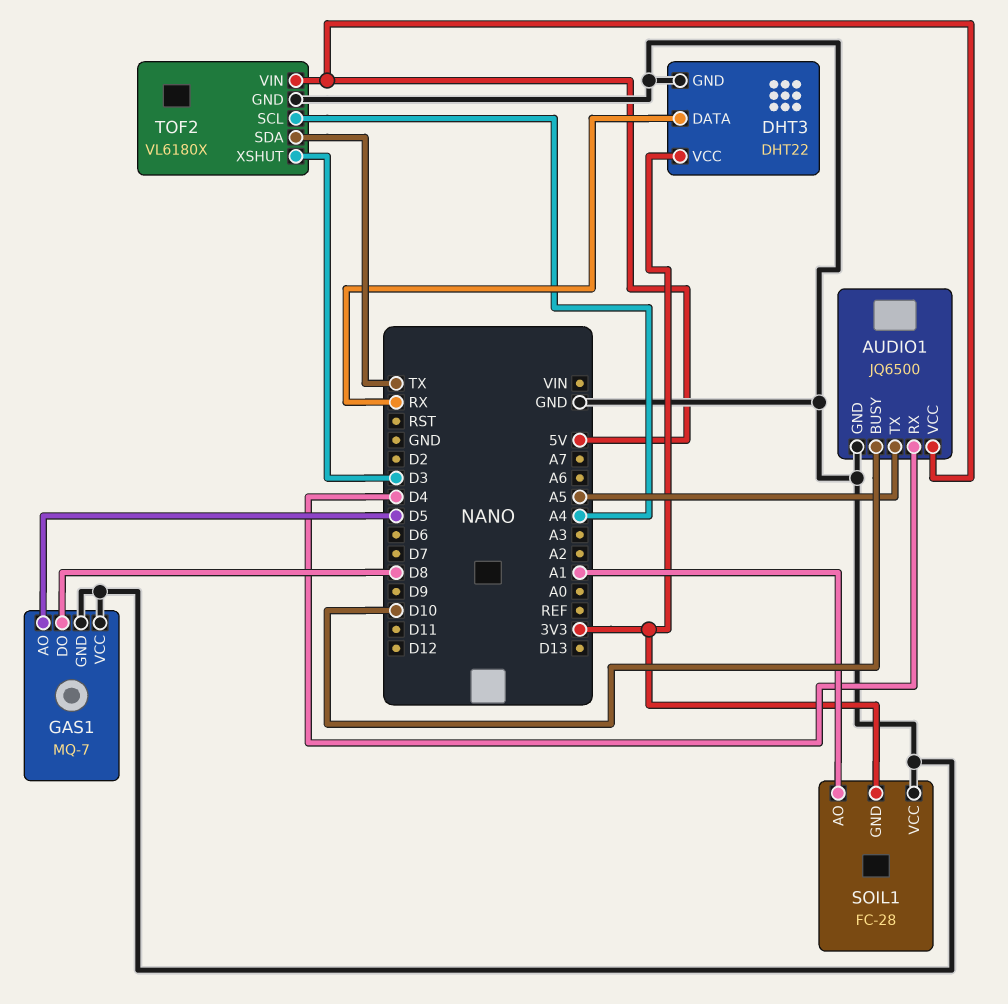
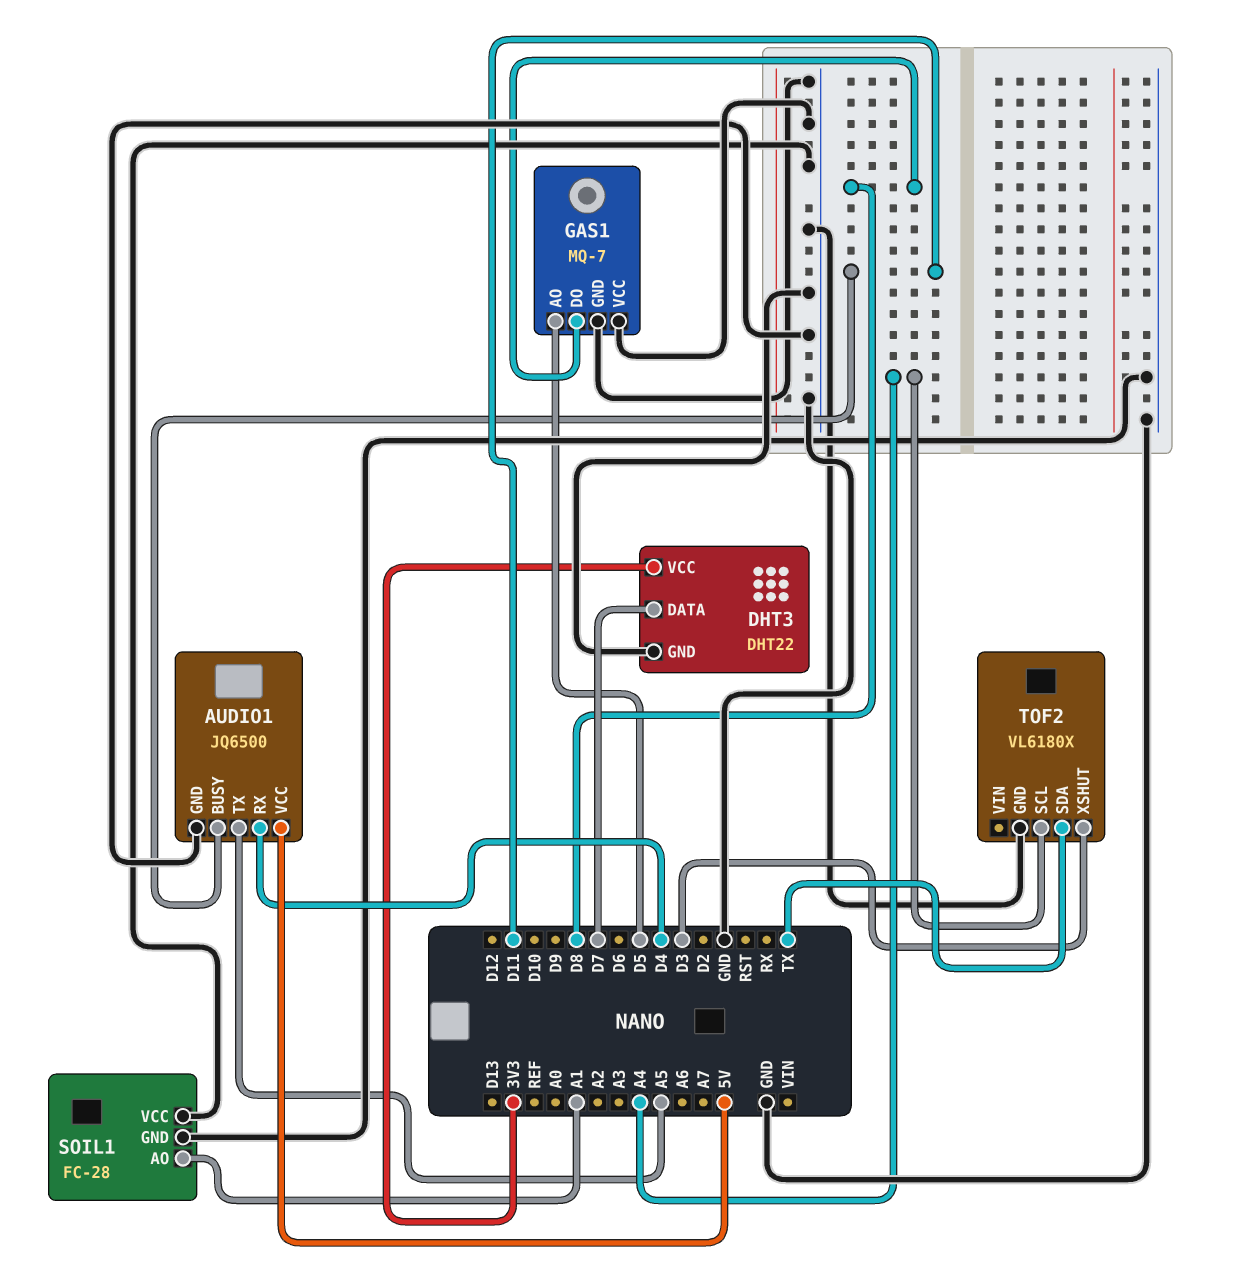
AUDIO1 pin BUSY: D10 -> D11
DHT3 pin DATA: RX -> D7
SOIL1 pin GND: 3V3 -> GND
TOF2 pin VIN: 5V -> none

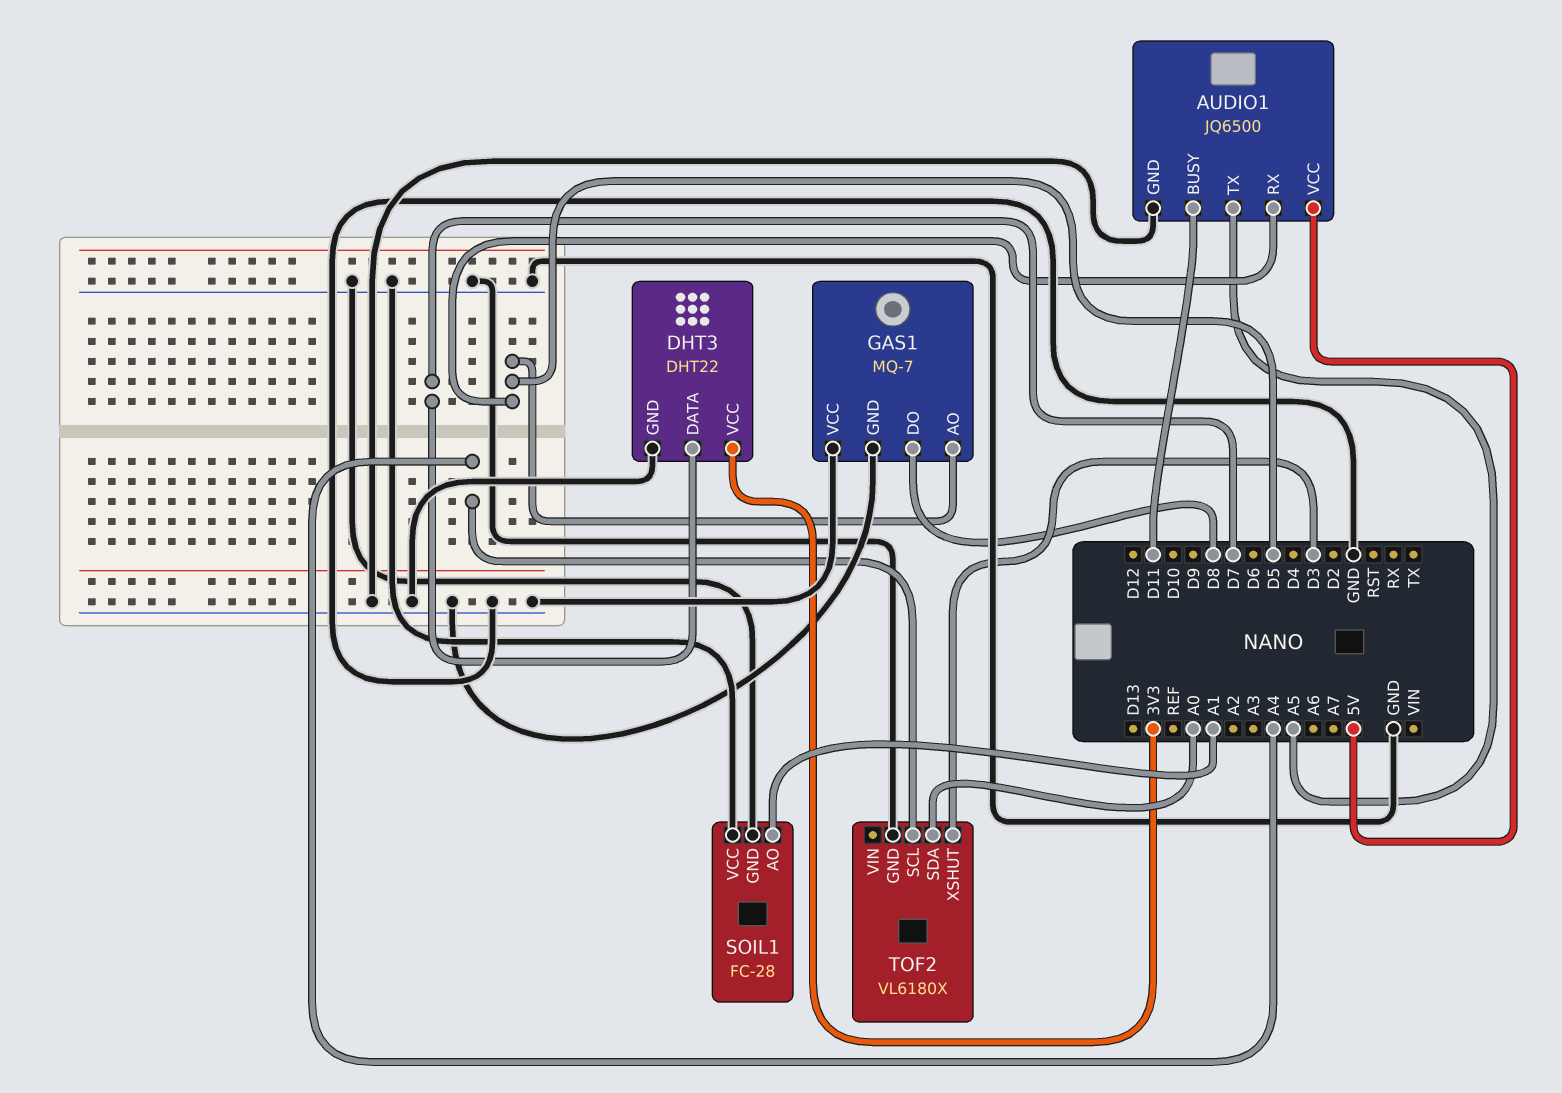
AUDIO1 pin RX: D4 -> D5
TOF2 pin SDA: TX -> A0

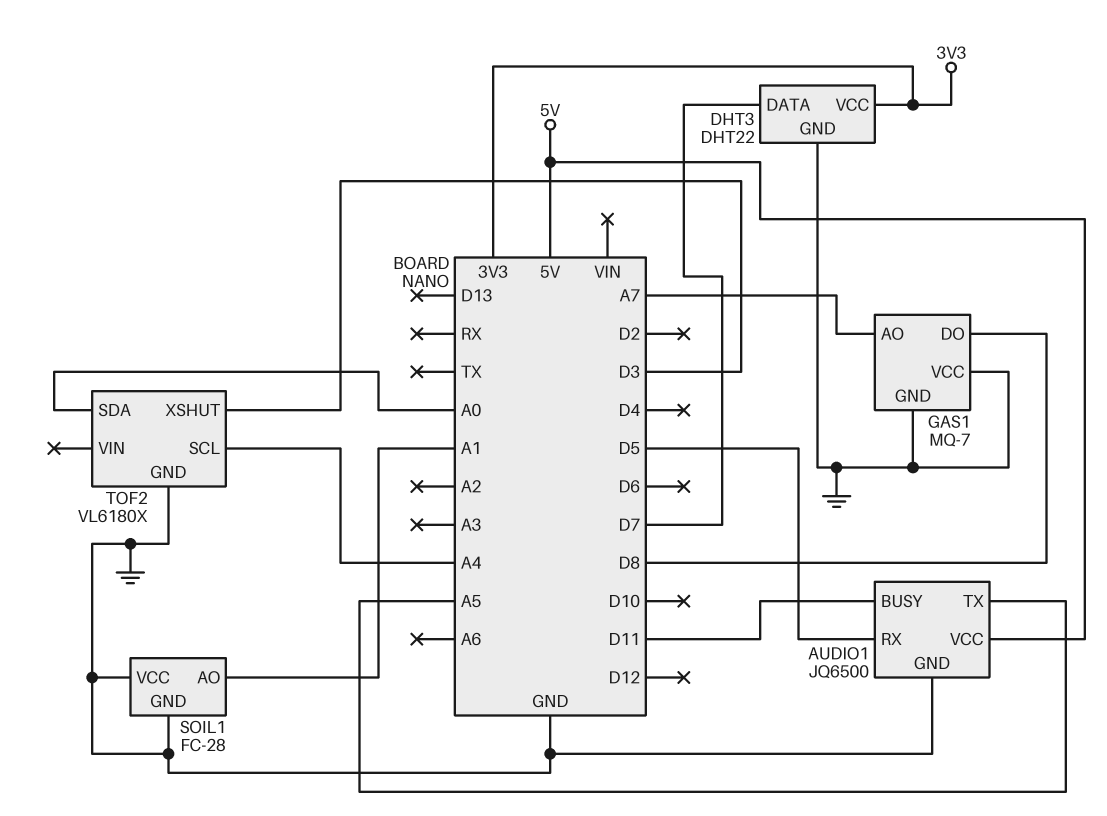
GAS1 pin AO: D5 -> A7

